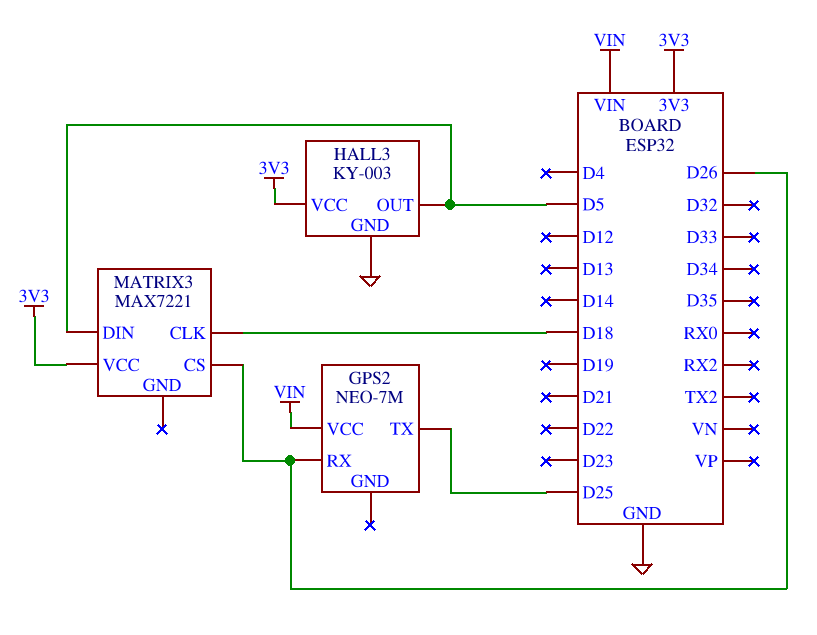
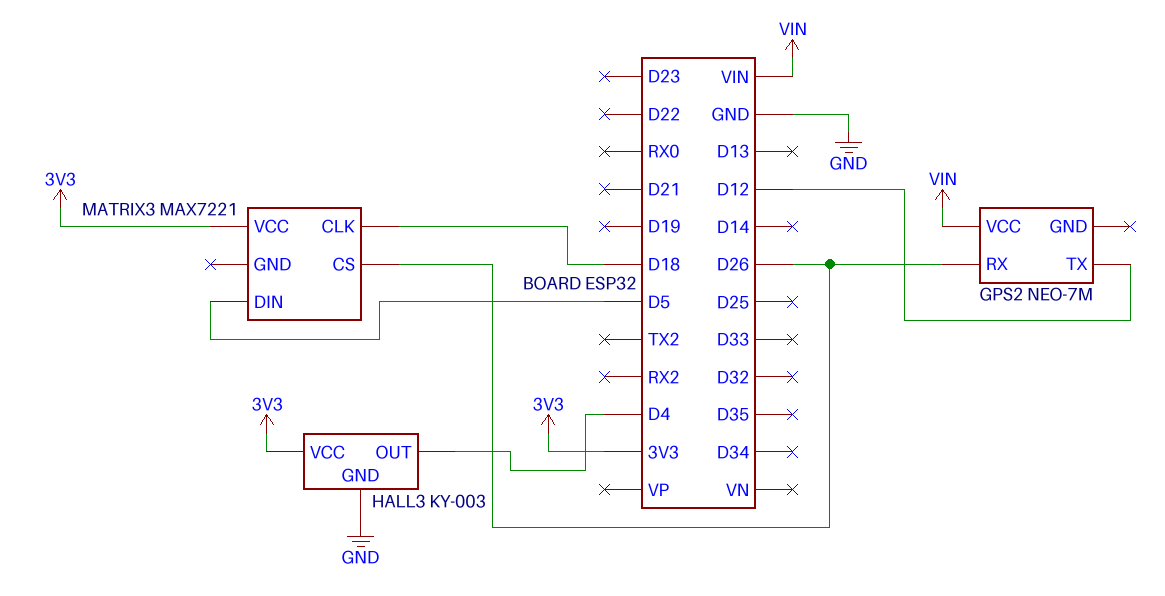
GPS2 pin TX: D25 -> D12
HALL3 pin OUT: D5 -> D4

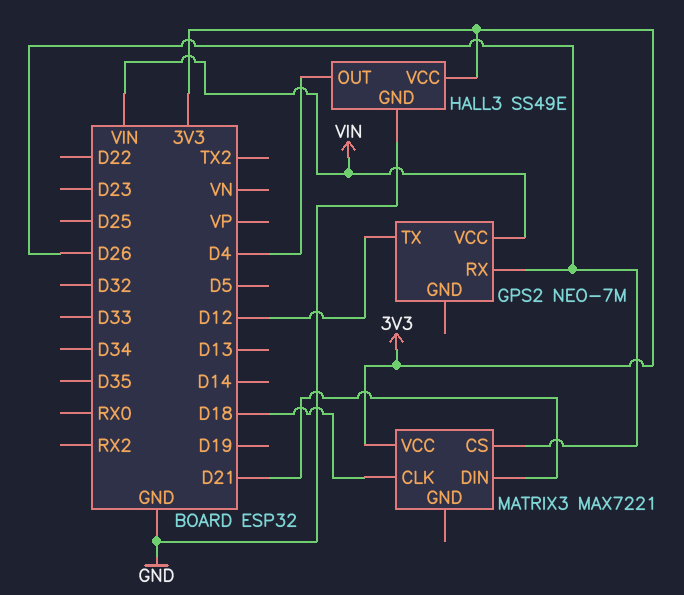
HALL3: KY-003 -> SS49E
MATRIX3 pin DIN: D5 -> D21

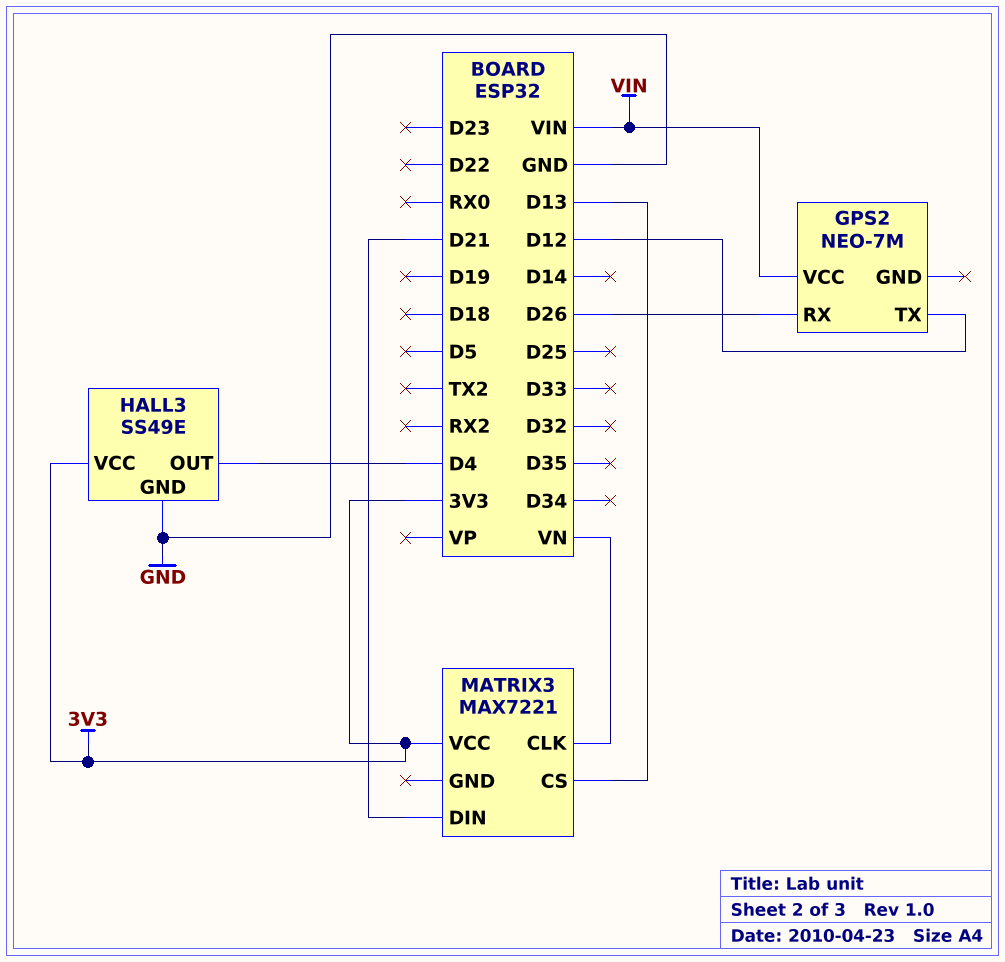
MATRIX3 pin CLK: D18 -> VN
MATRIX3 pin CS: D26 -> D13

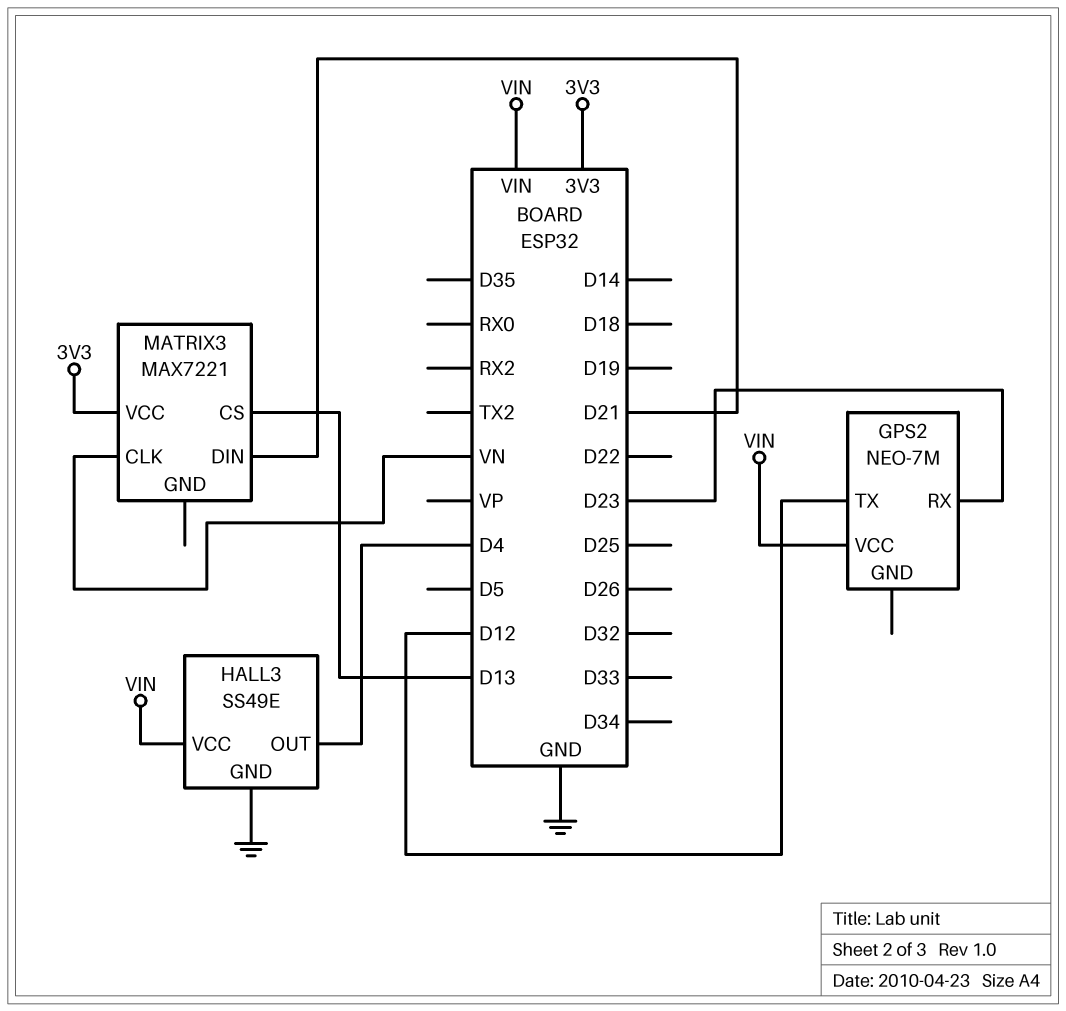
GPS2 pin RX: D26 -> D23
HALL3 pin VCC: 3V3 -> VIN

